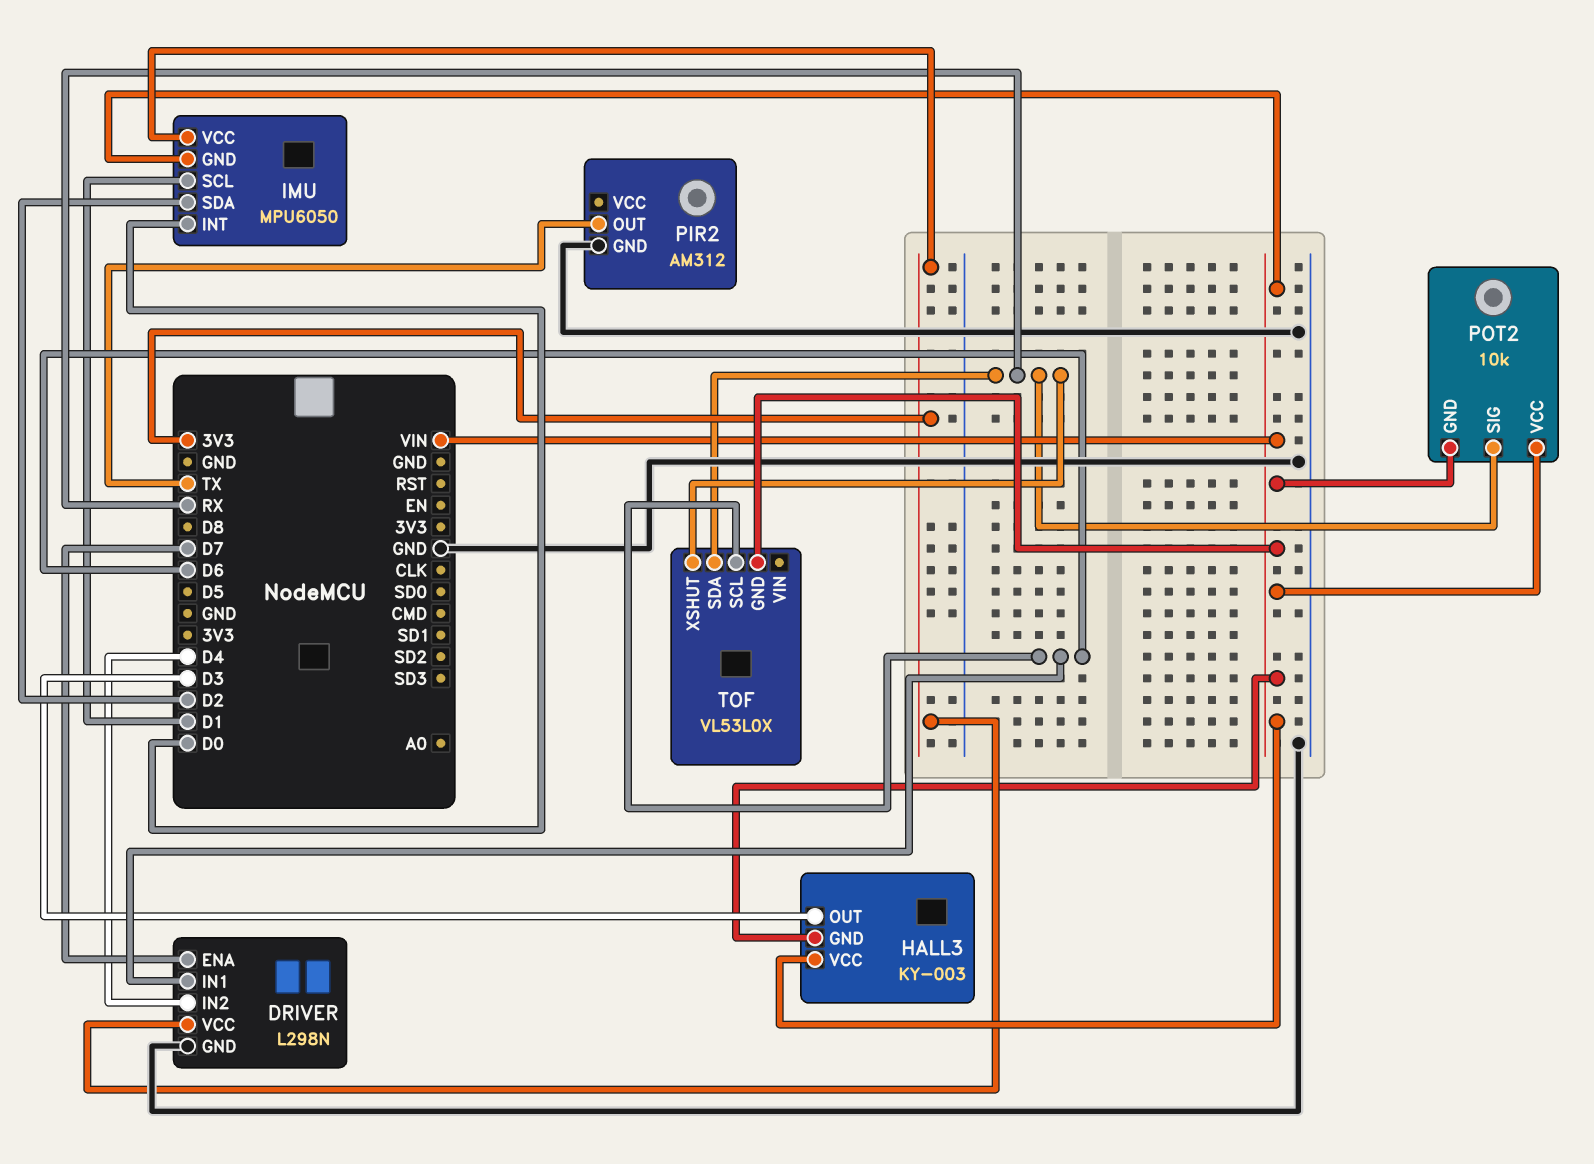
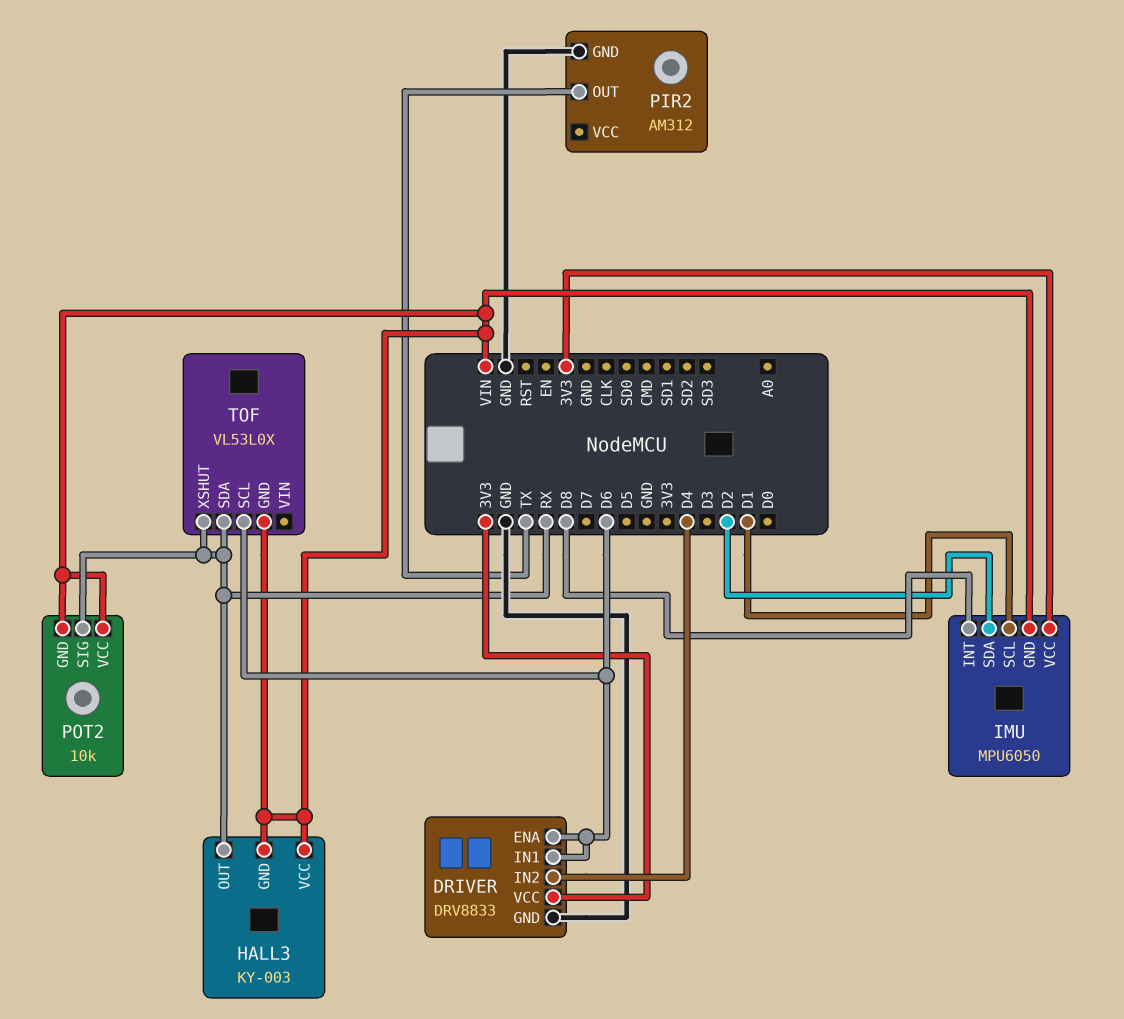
DRIVER: L298N -> DRV8833
DRIVER pin ENA: D7 -> D6
HALL3 pin OUT: D3 -> RX
IMU pin INT: D0 -> D8

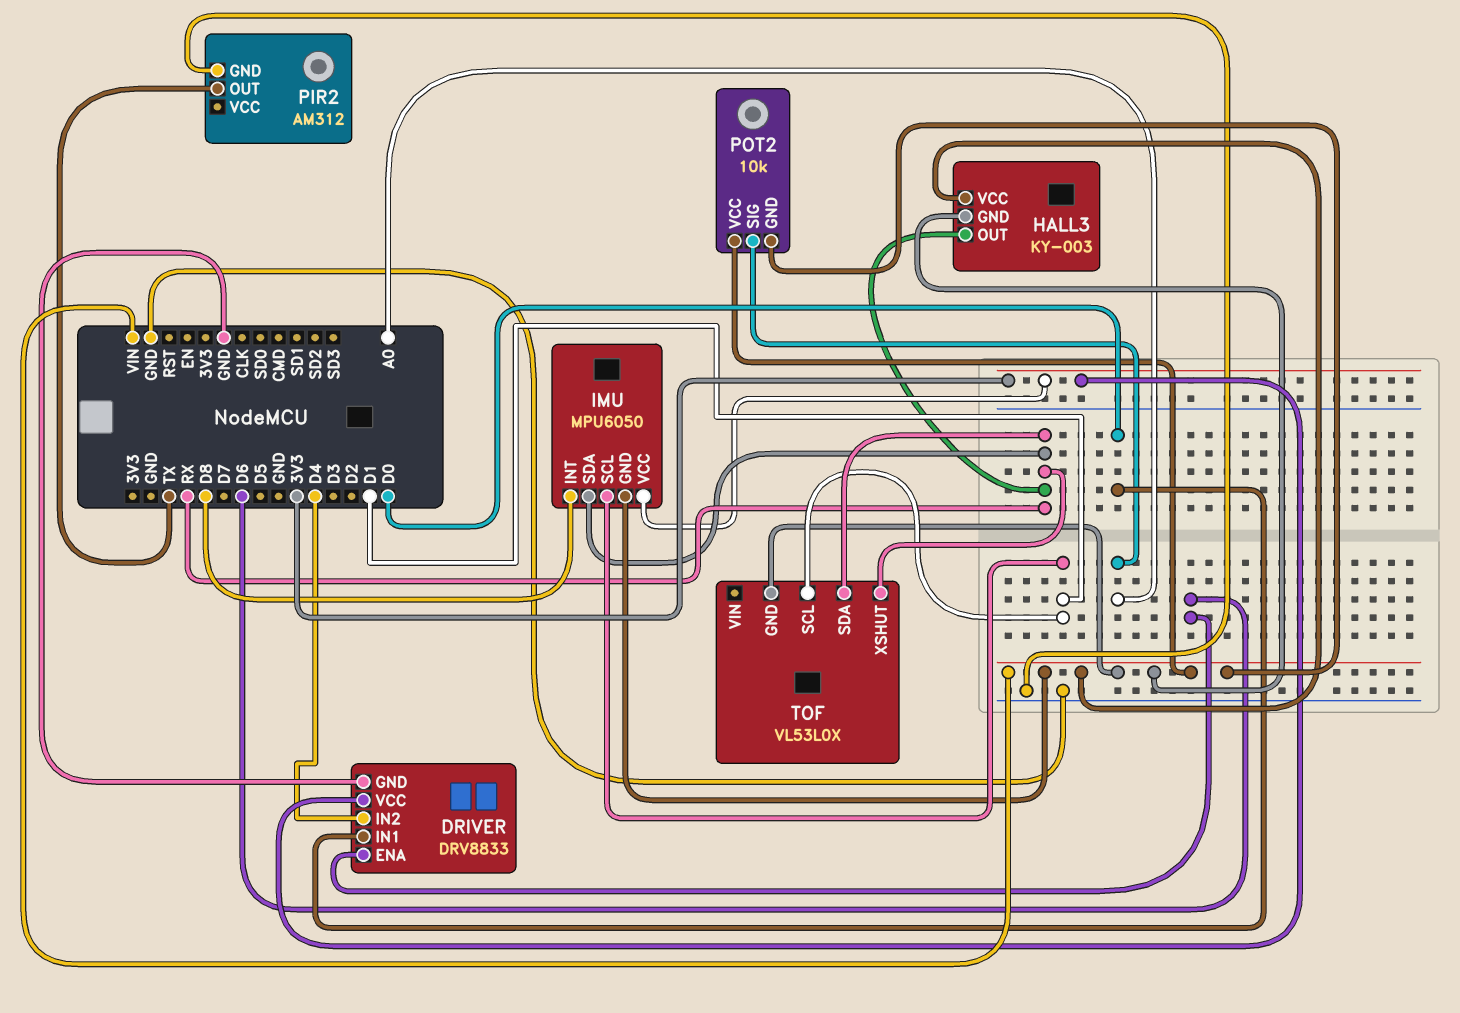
DRIVER pin IN1: D6 -> D0
IMU pin SDA: D2 -> RX
POT2 pin SIG: RX -> A0
TOF pin SCL: D6 -> D1

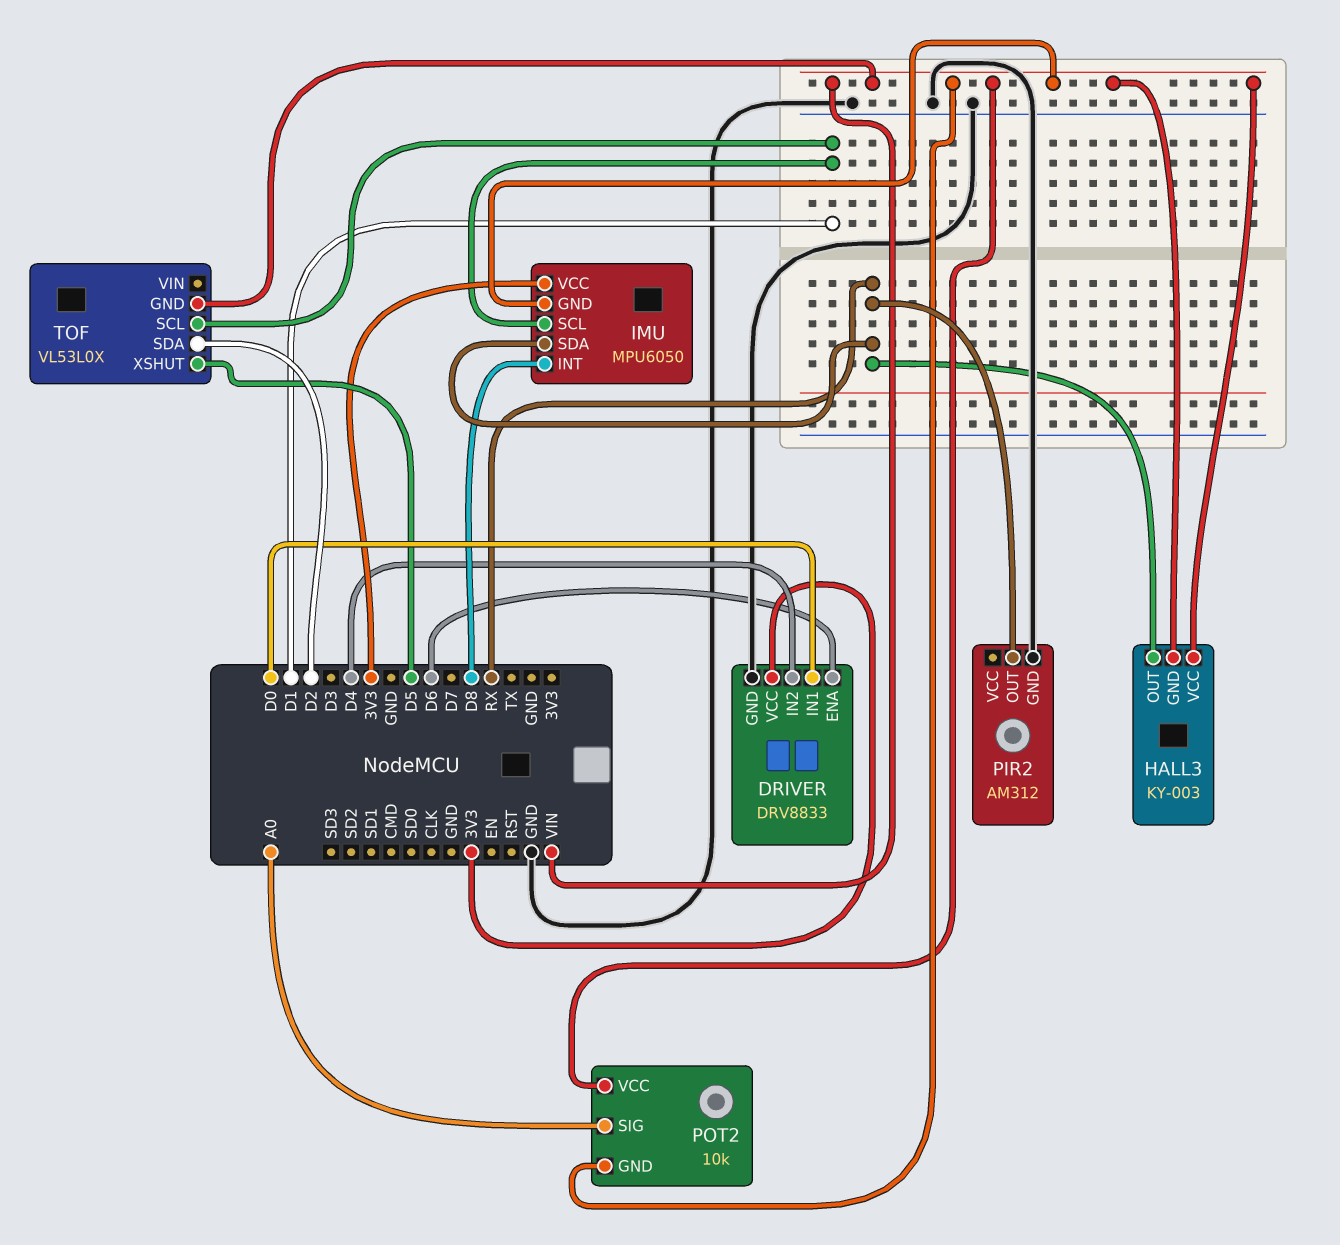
PIR2 pin OUT: TX -> RX
TOF pin SDA: RX -> D2
TOF pin XSHUT: RX -> D5

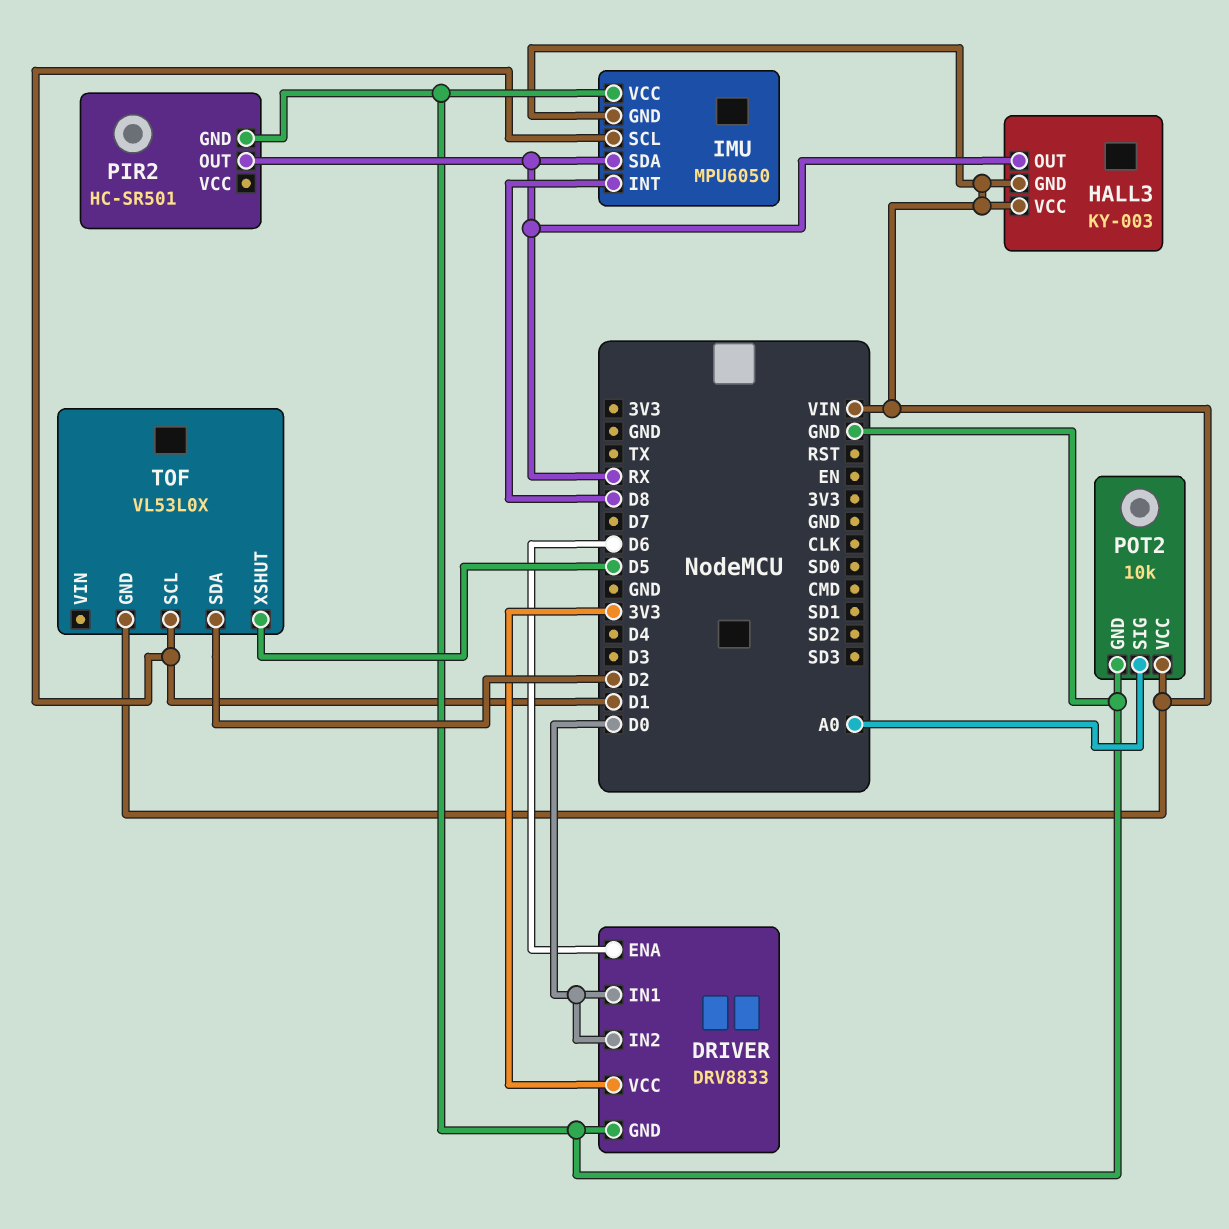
DRIVER pin IN2: D4 -> D0
IMU pin VCC: 3V3 -> GND
PIR2: AM312 -> HC-SR501
POT2 pin GND: VIN -> GND

